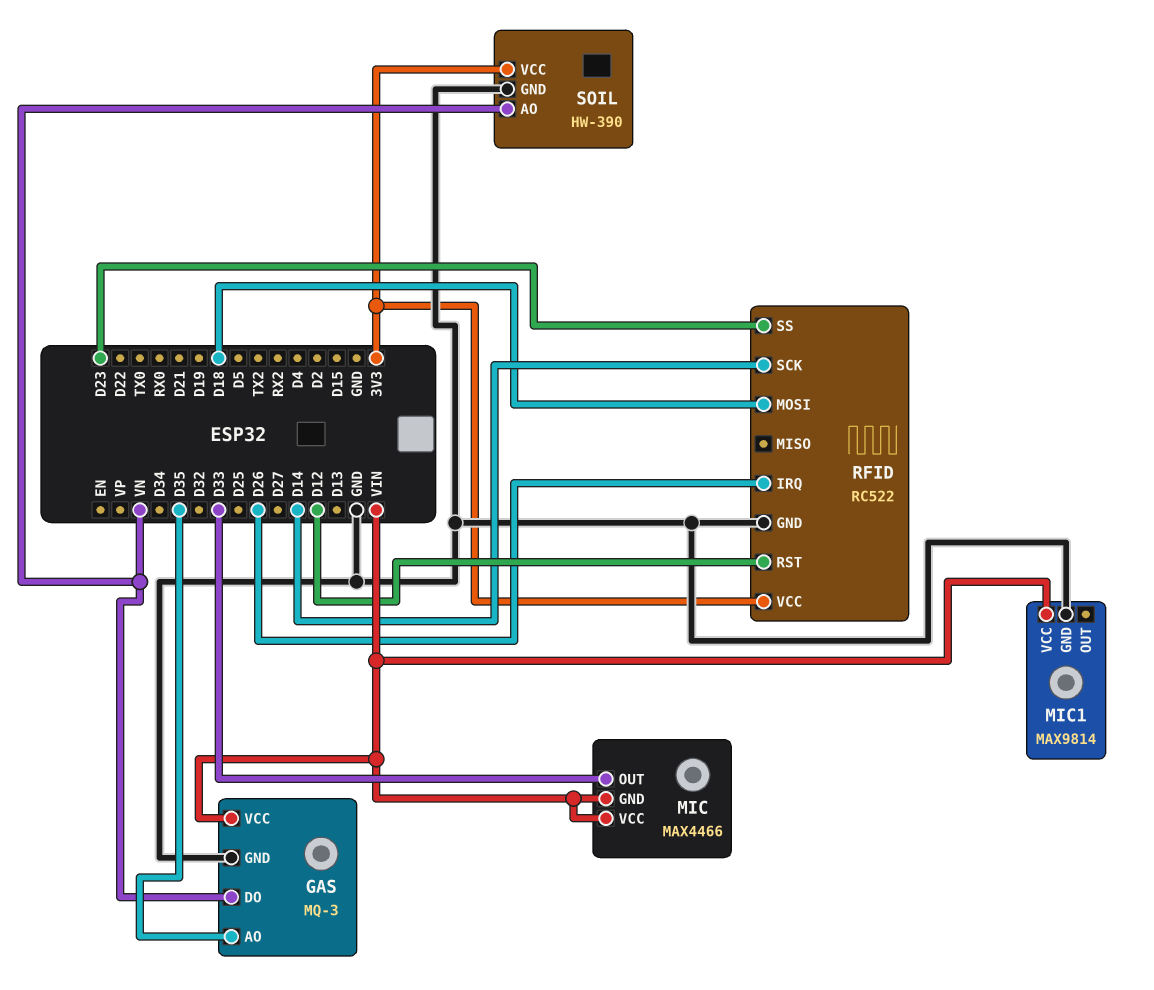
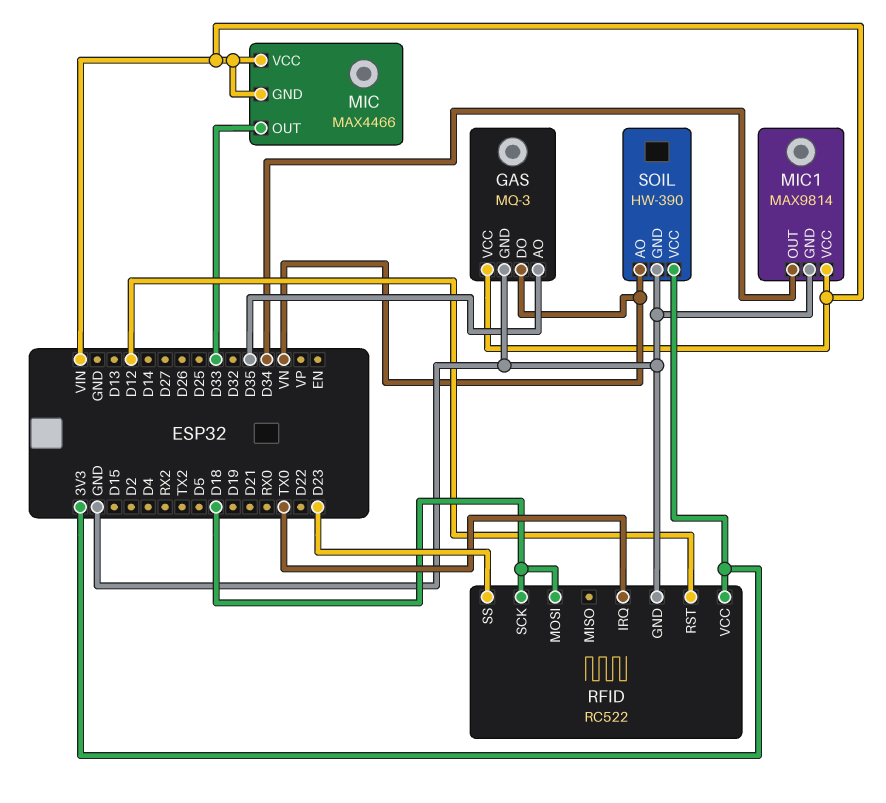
MIC1 pin OUT: none -> D34
RFID pin IRQ: D26 -> TX0
RFID pin SCK: D14 -> D18

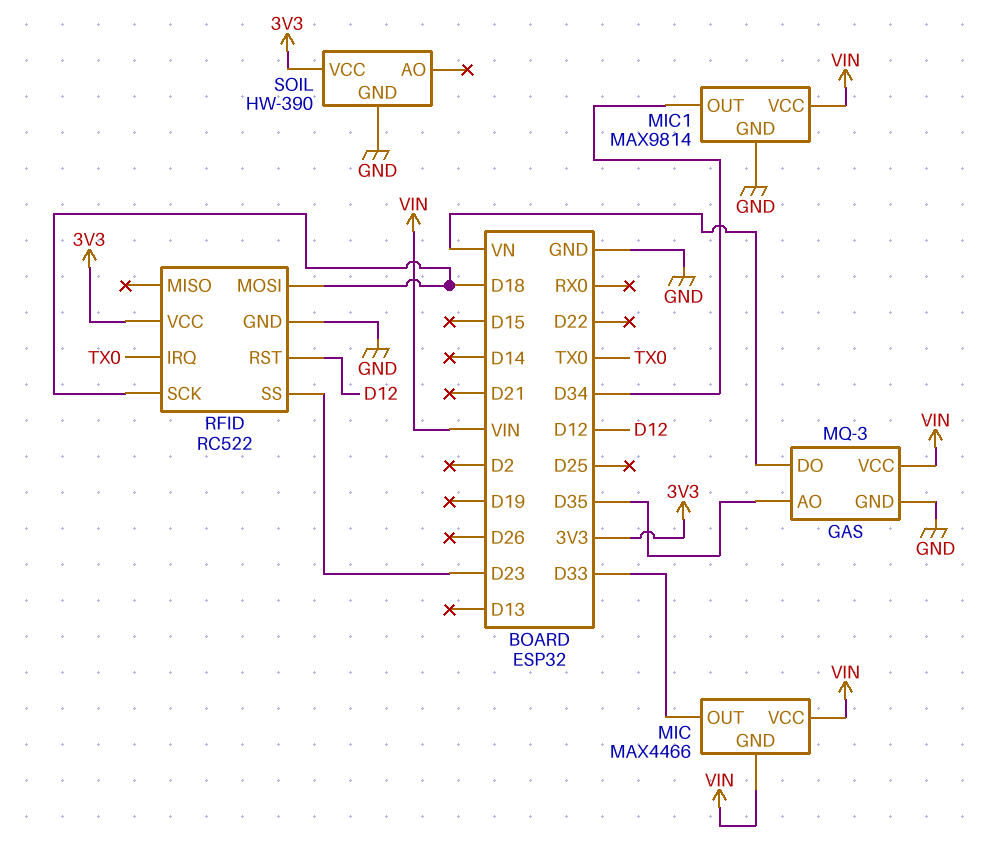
SOIL pin AO: VN -> none

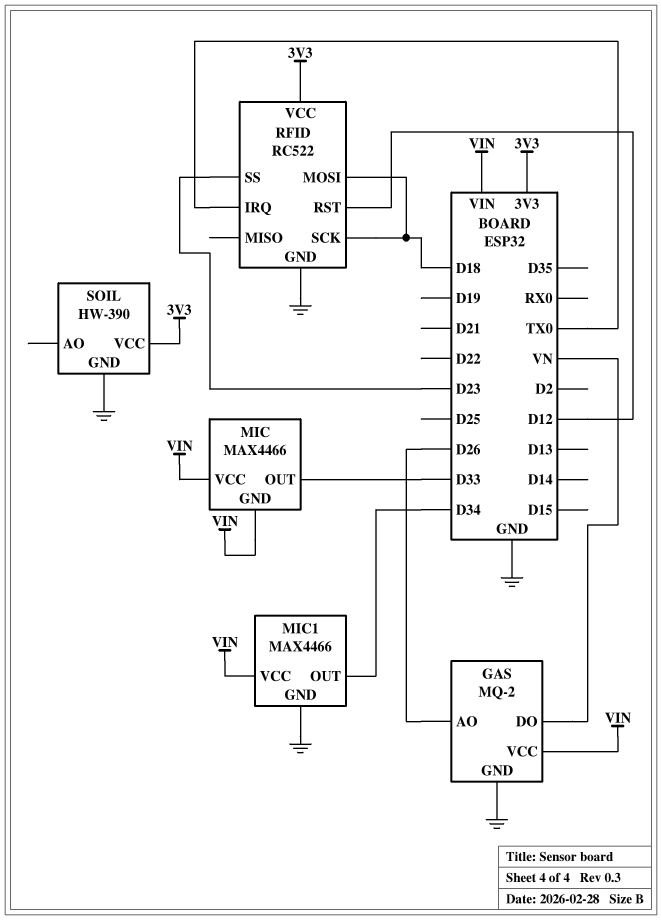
GAS: MQ-3 -> MQ-2
GAS pin AO: D35 -> D26
MIC1: MAX9814 -> MAX4466

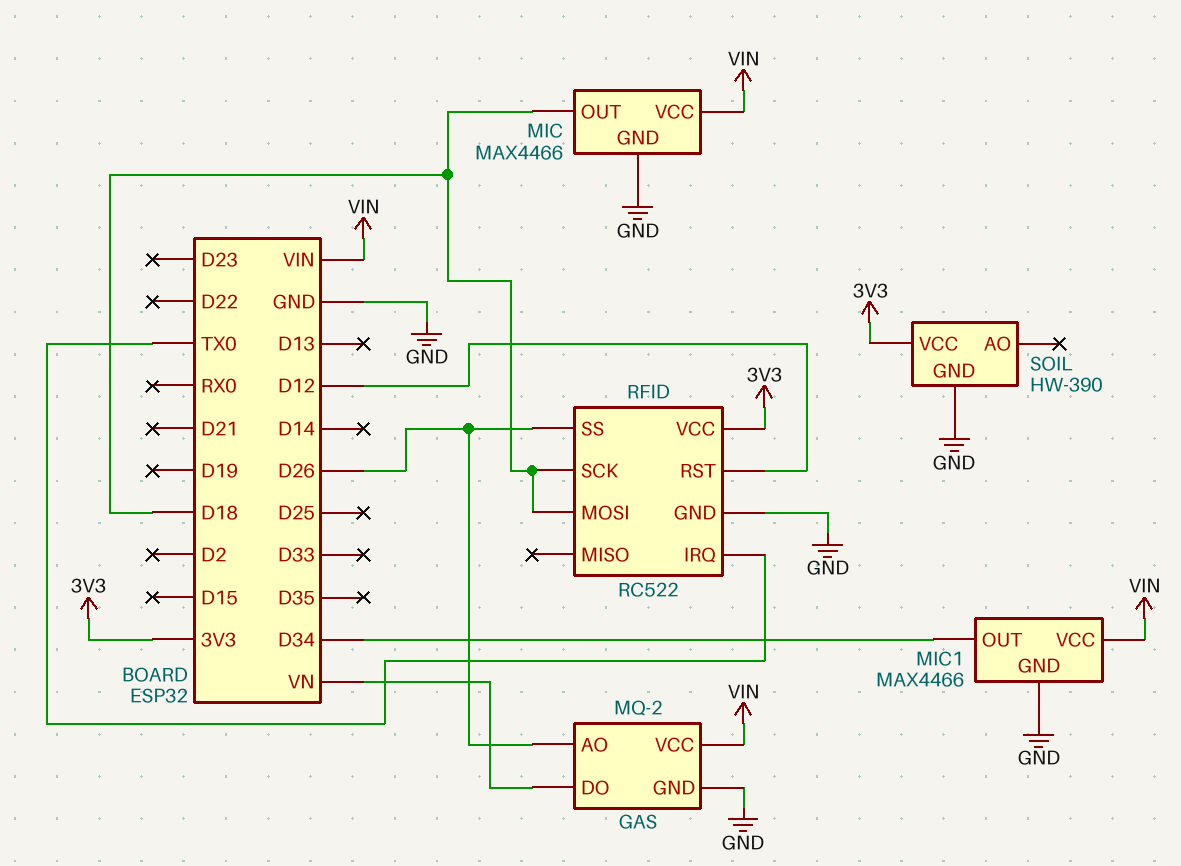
MIC pin GND: VIN -> GND
MIC pin OUT: D33 -> D18
RFID pin SS: D23 -> D26

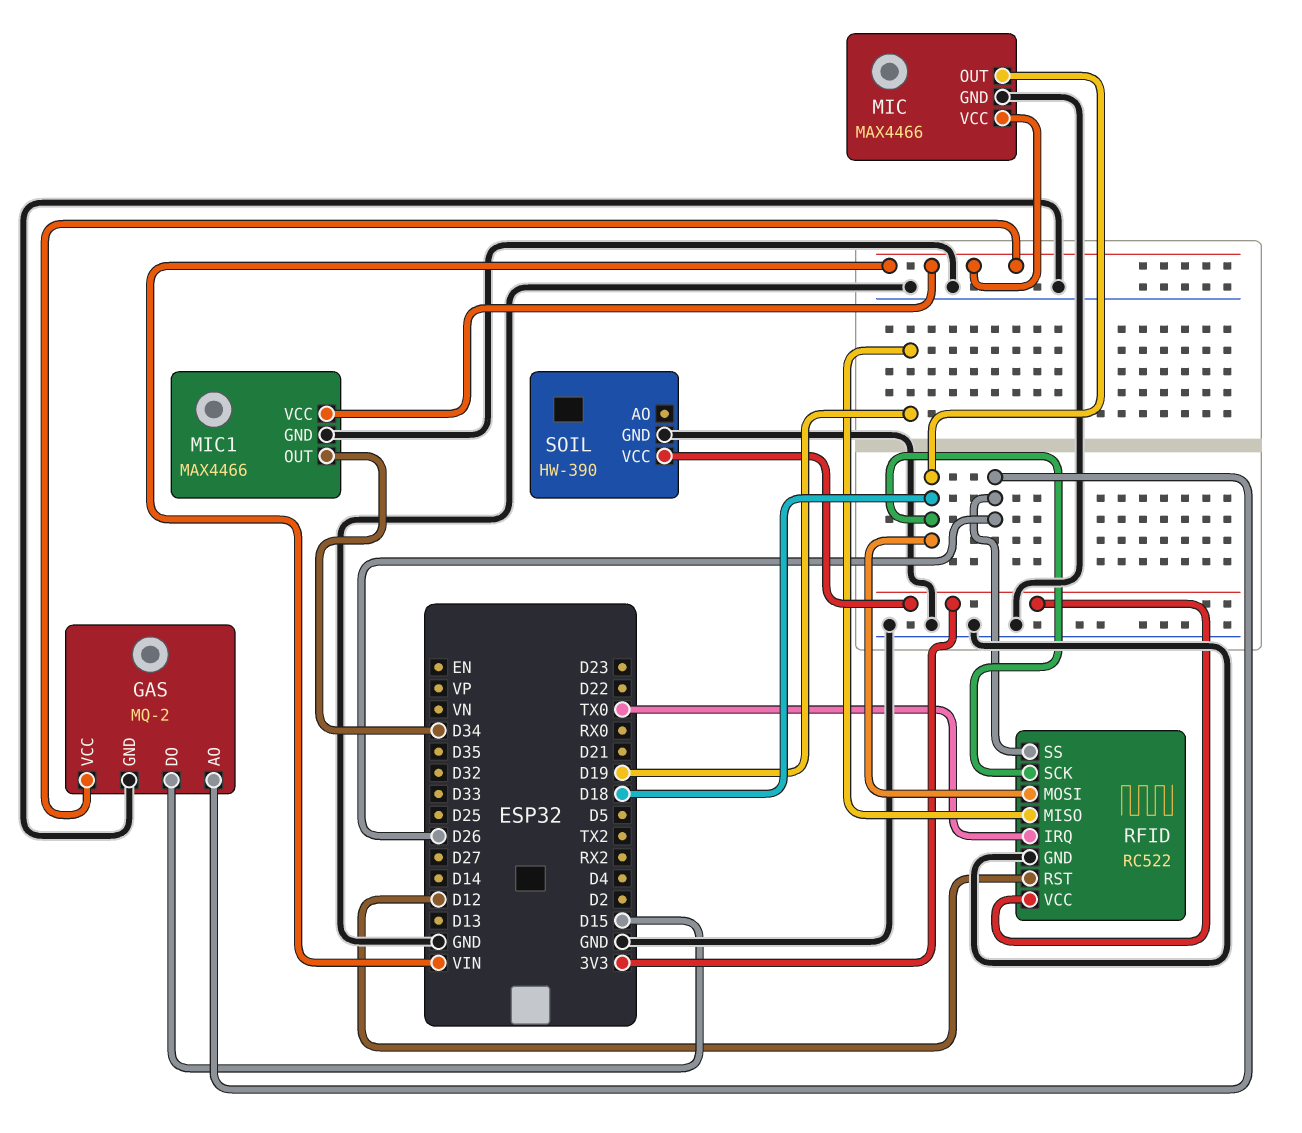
GAS pin DO: VN -> D15
RFID pin MISO: none -> D19

